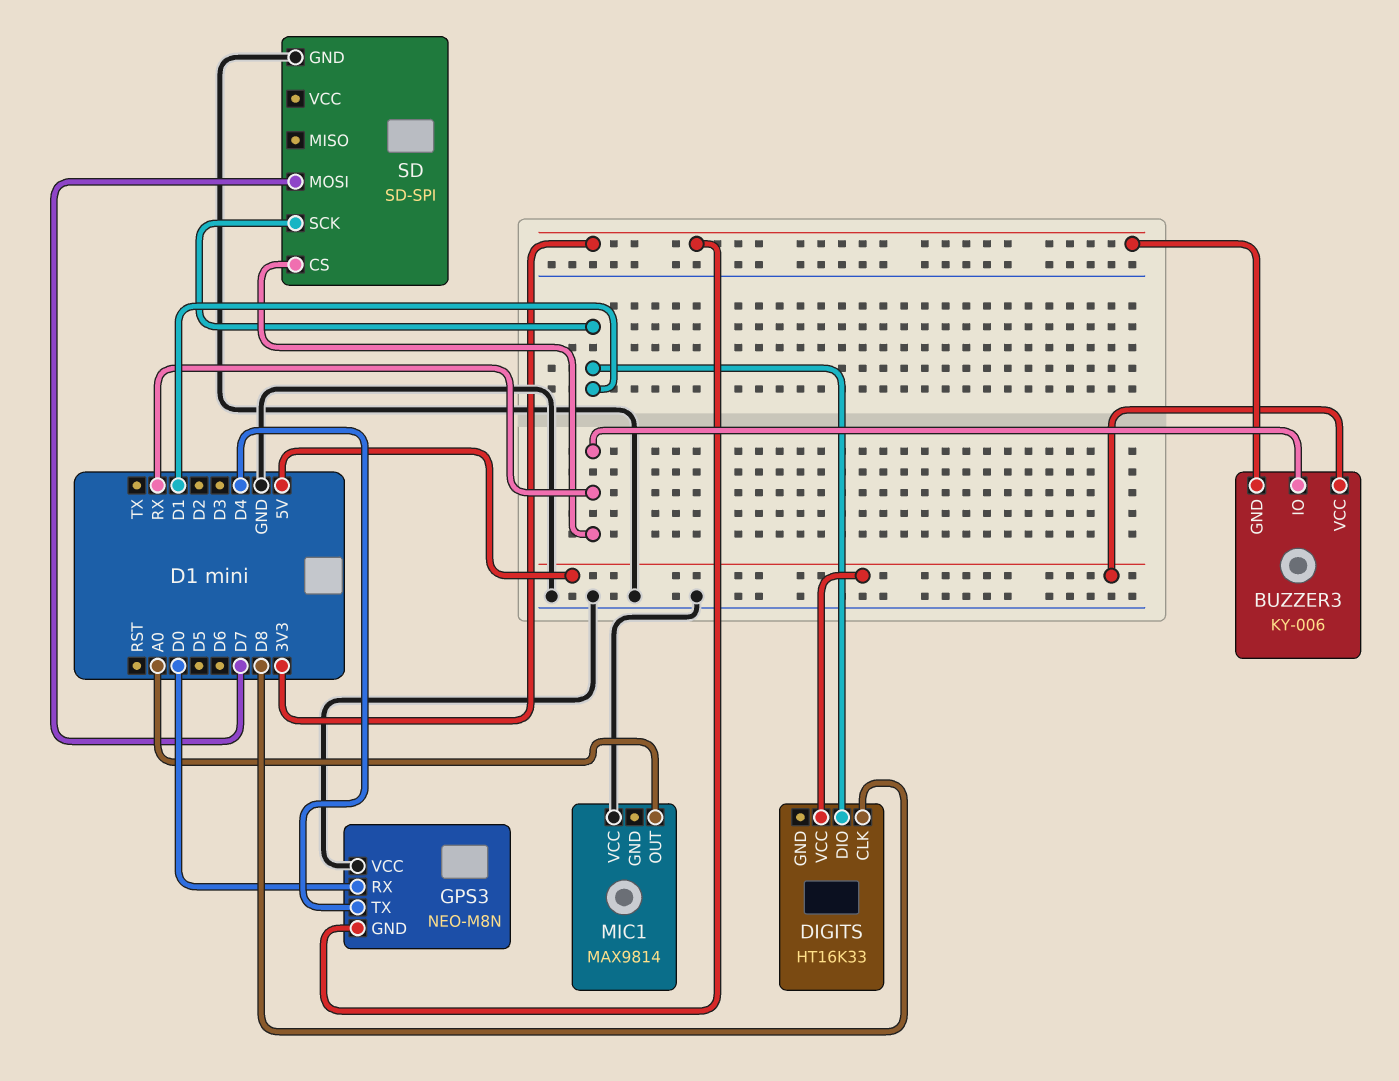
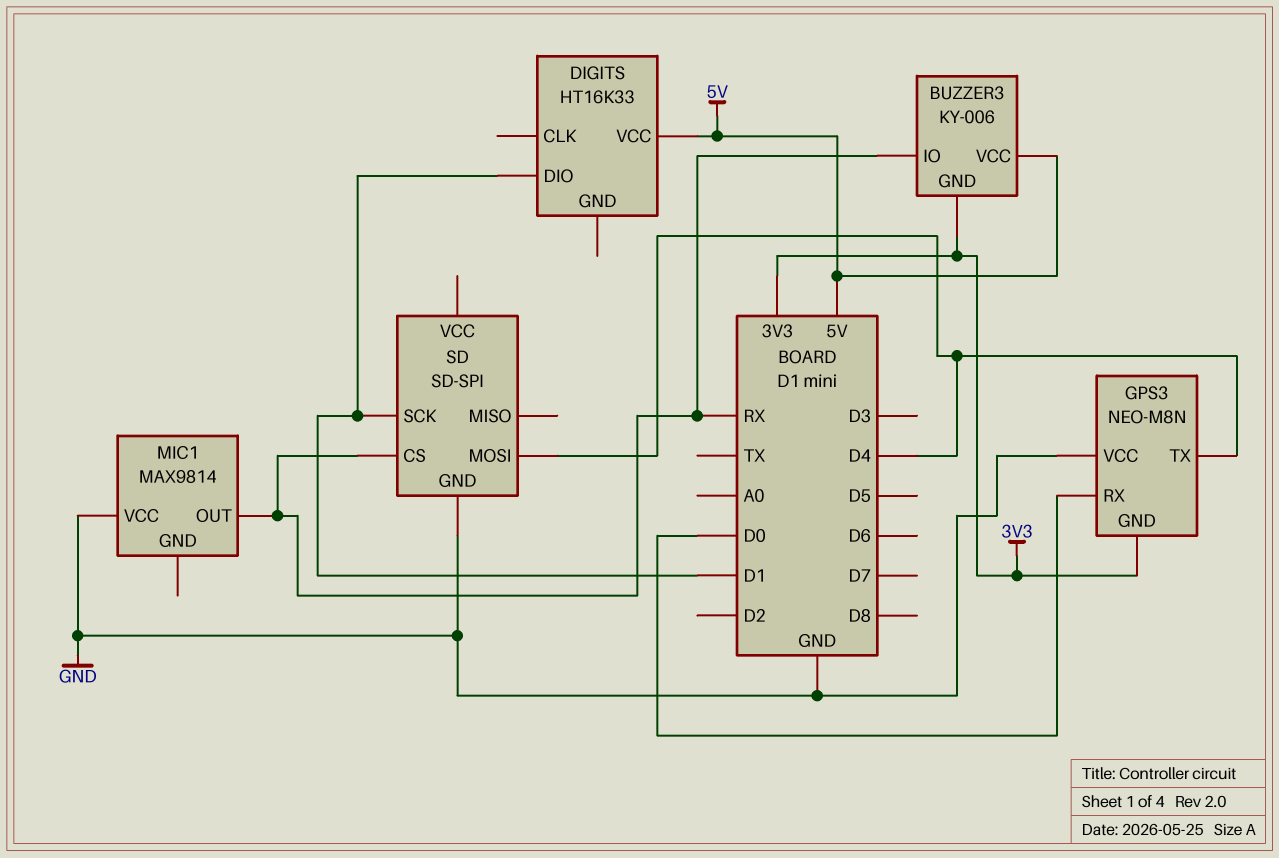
DIGITS pin CLK: D8 -> none
MIC1 pin OUT: A0 -> RX
SD pin MOSI: D7 -> D4

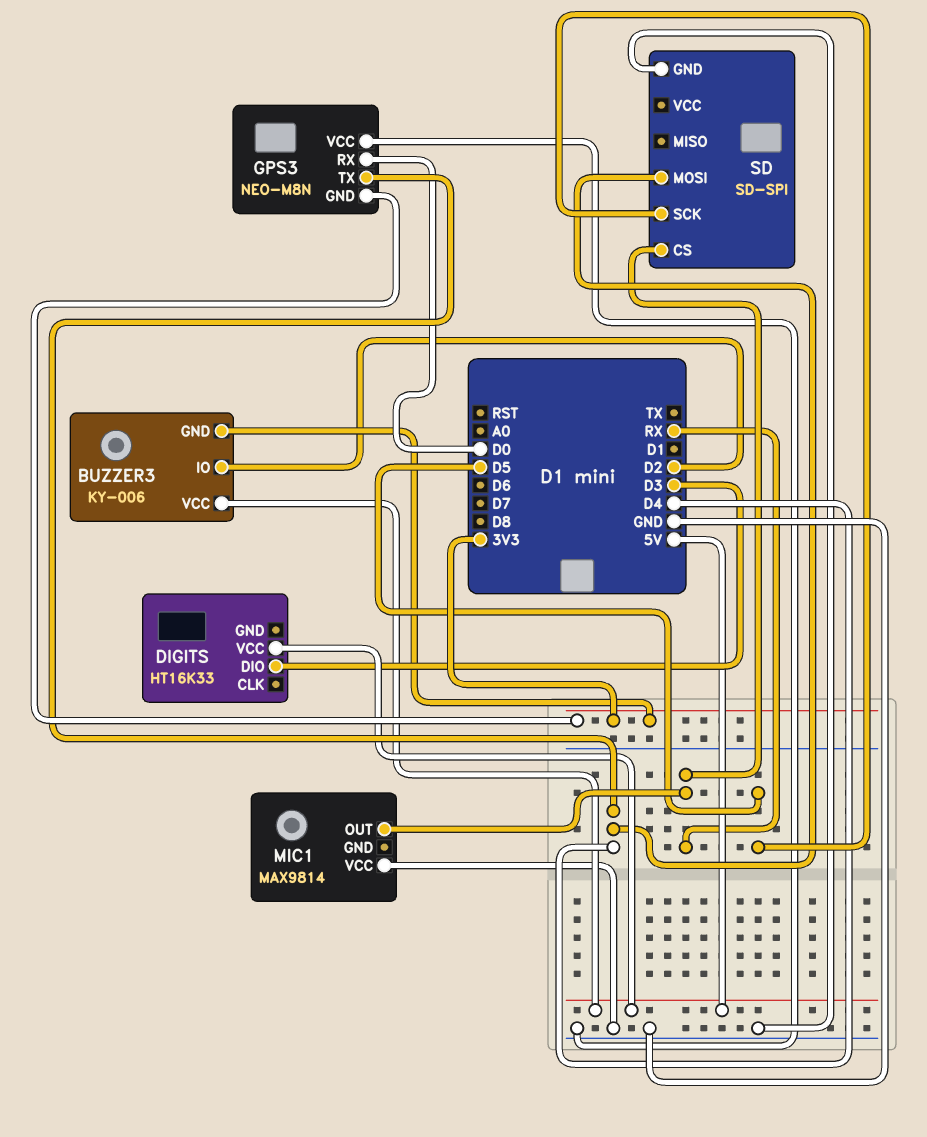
BUZZER3 pin IO: RX -> D2
DIGITS pin DIO: D1 -> D3
SD pin SCK: D1 -> D5

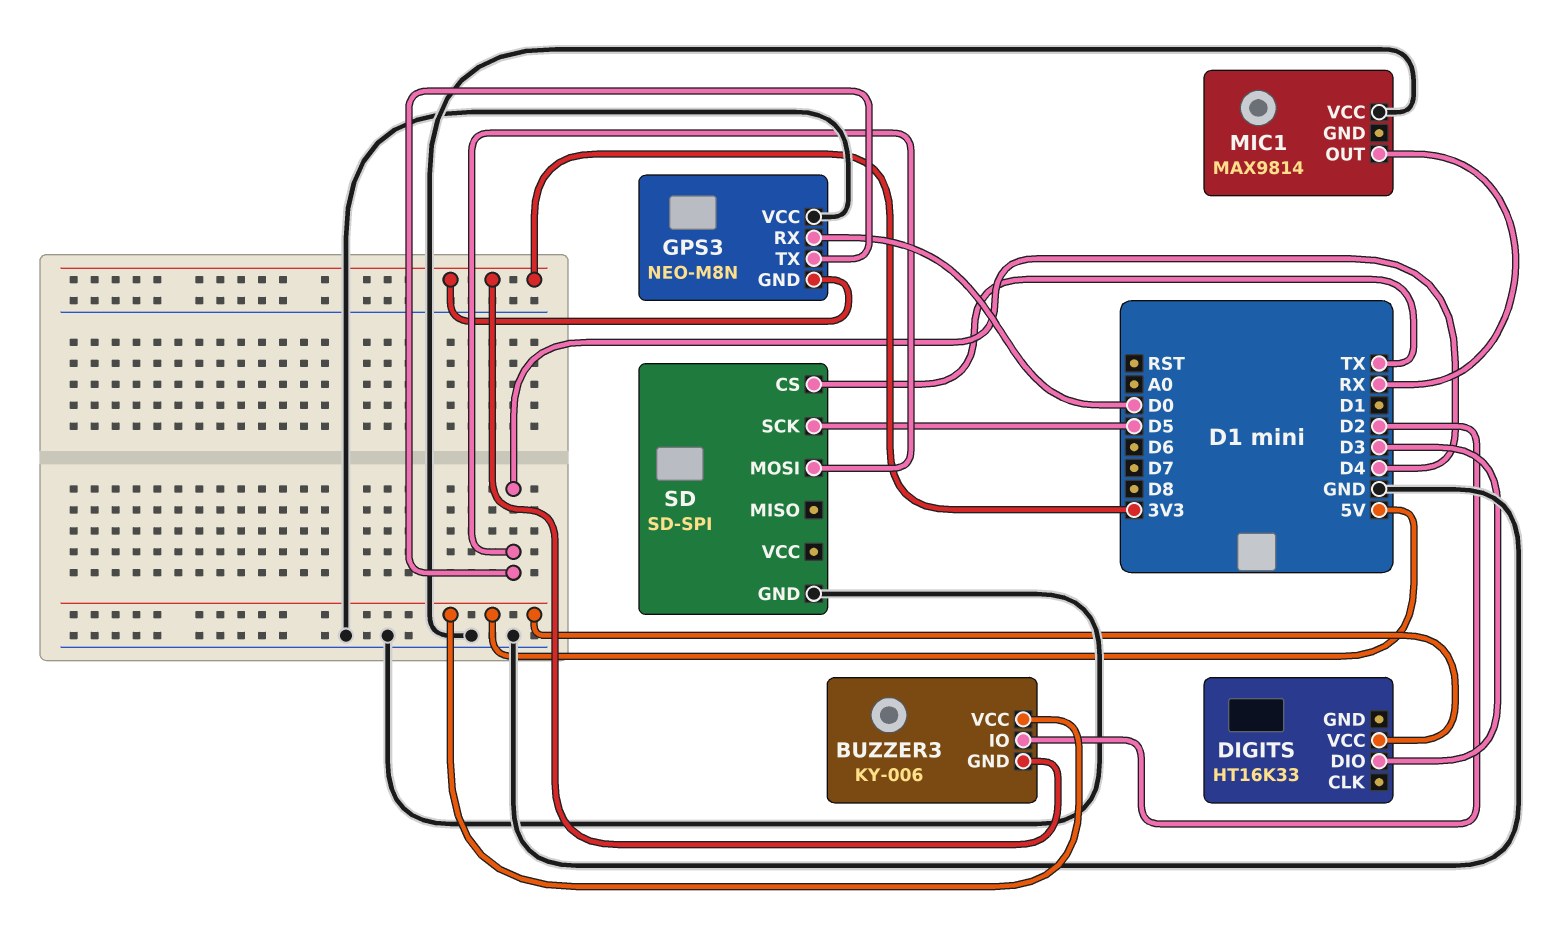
SD pin CS: RX -> TX

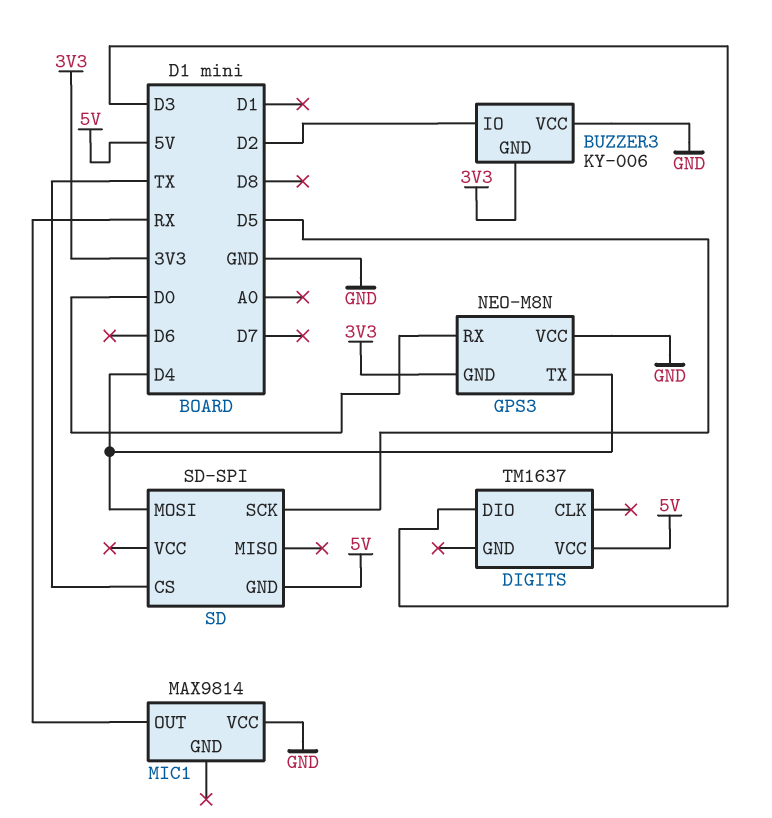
BUZZER3 pin VCC: 5V -> GND
DIGITS: HT16K33 -> TM1637
SD pin GND: GND -> 5V

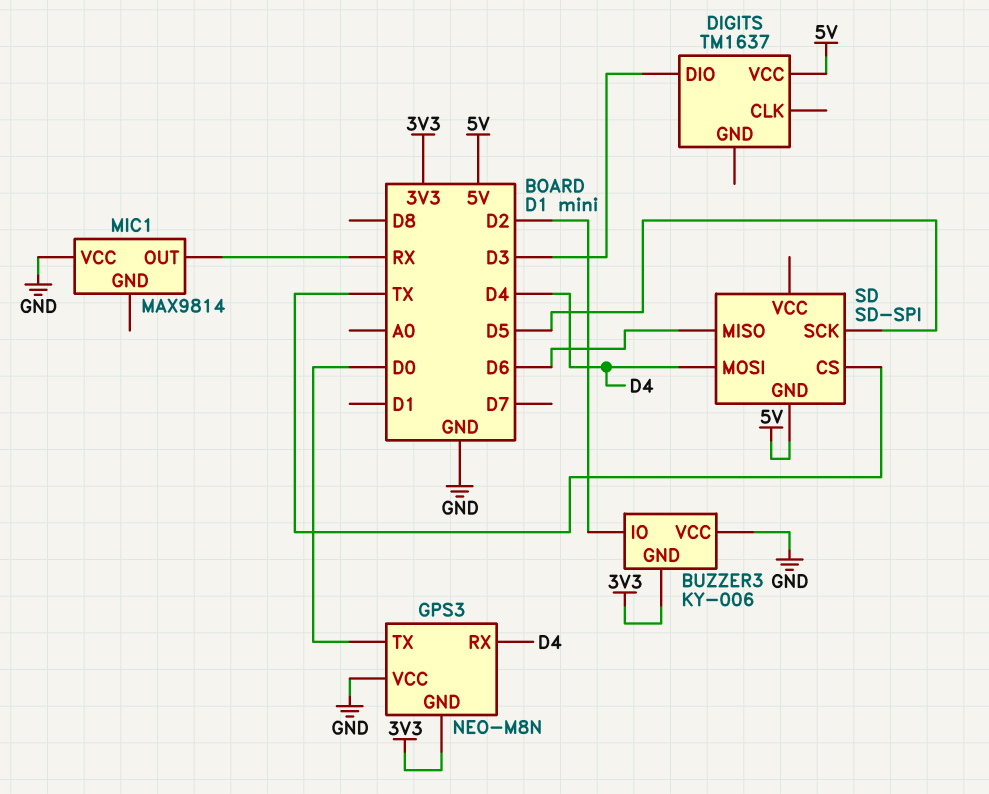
GPS3 pin RX: D0 -> D4
GPS3 pin TX: D4 -> D0
SD pin MISO: none -> D6

